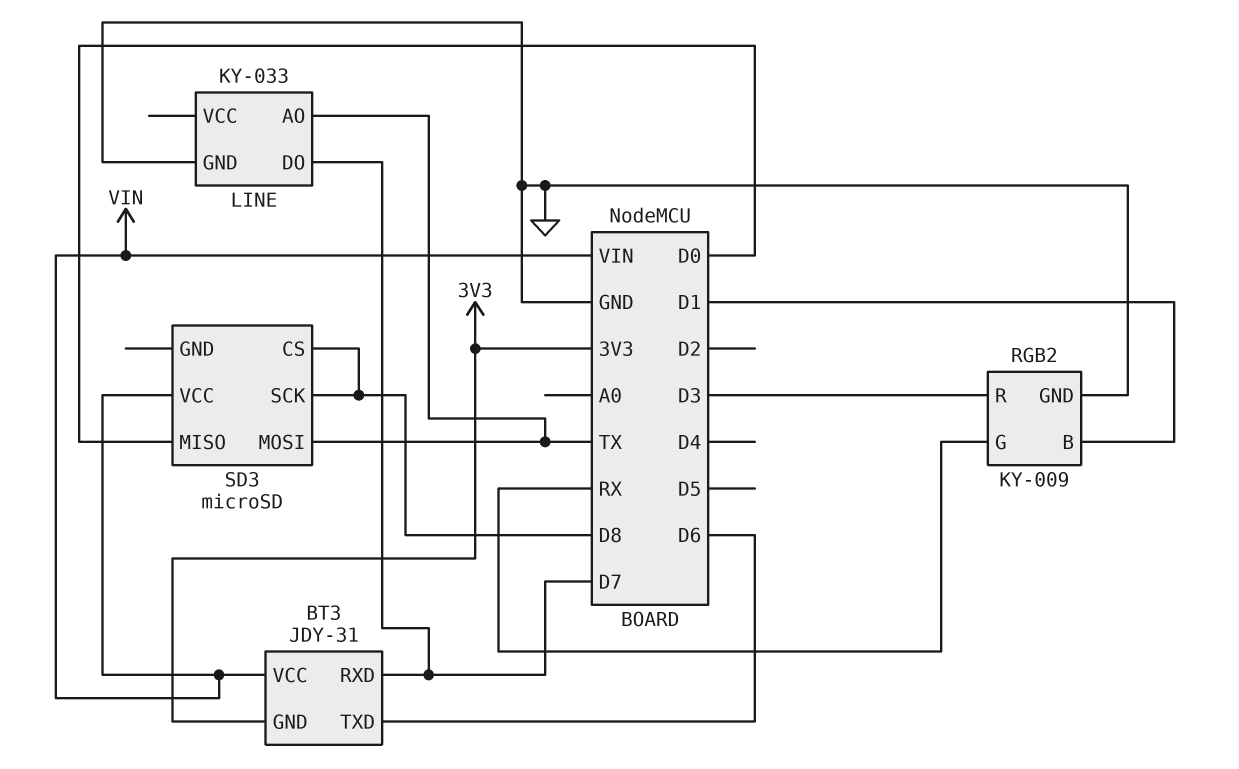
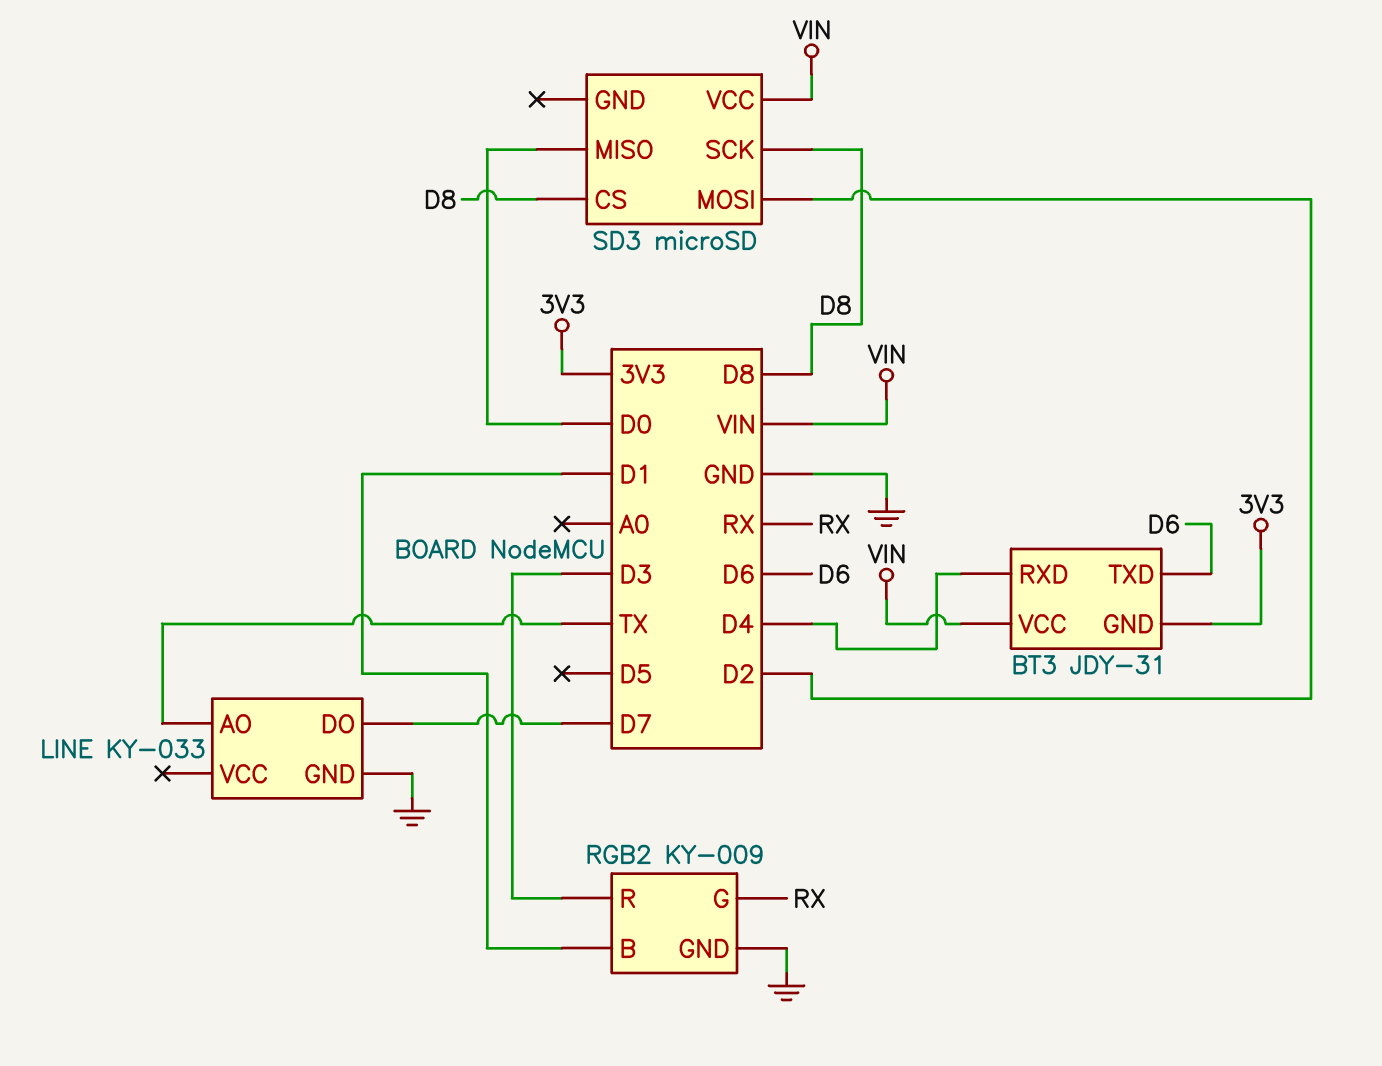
BT3 pin RXD: D7 -> D4
SD3 pin MOSI: TX -> D2

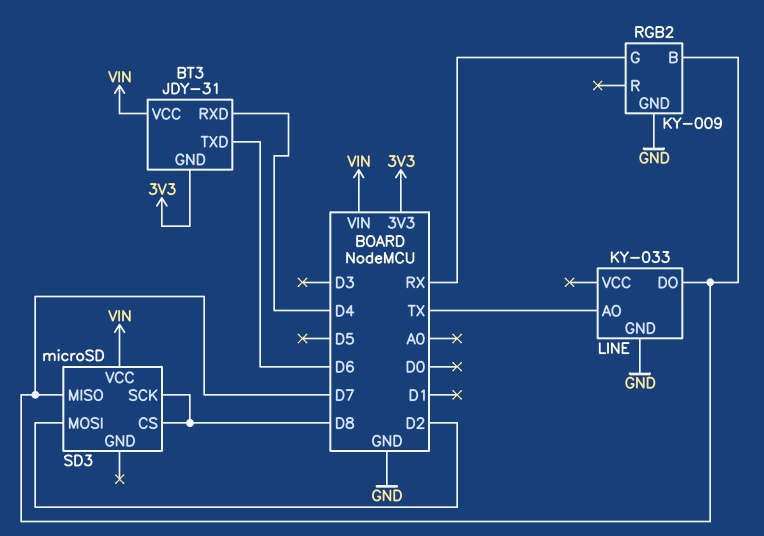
RGB2 pin B: D1 -> D7
RGB2 pin R: D3 -> none
SD3 pin MISO: D0 -> D7

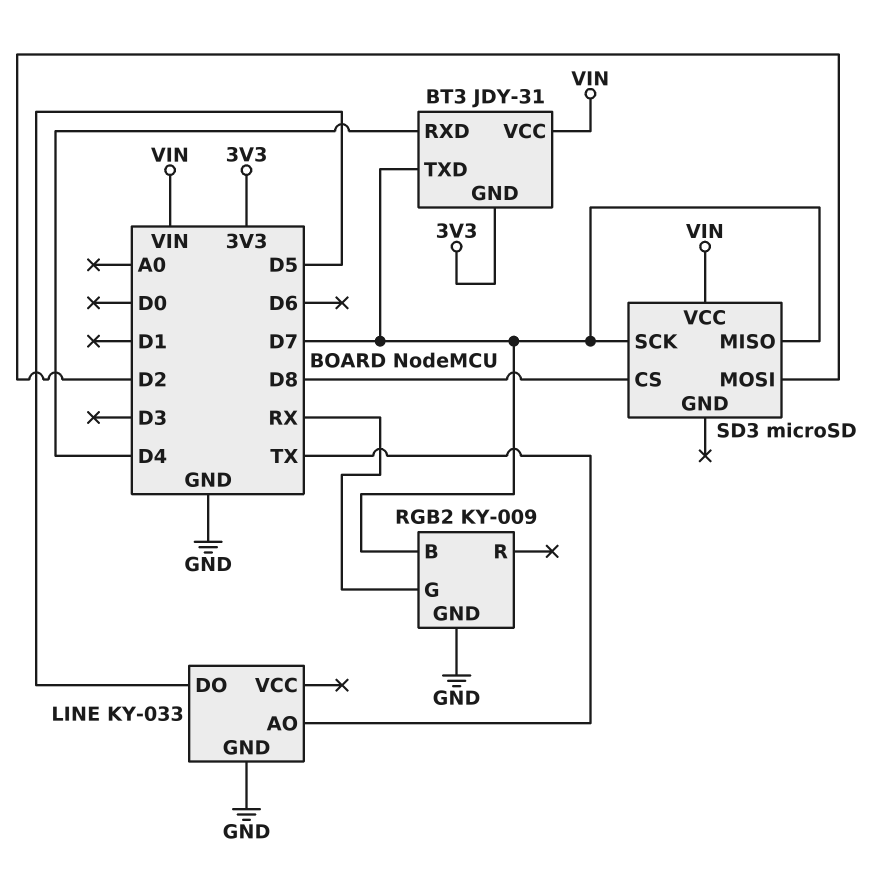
BT3 pin TXD: D6 -> D7
LINE pin DO: D7 -> D5
SD3 pin SCK: D8 -> D7

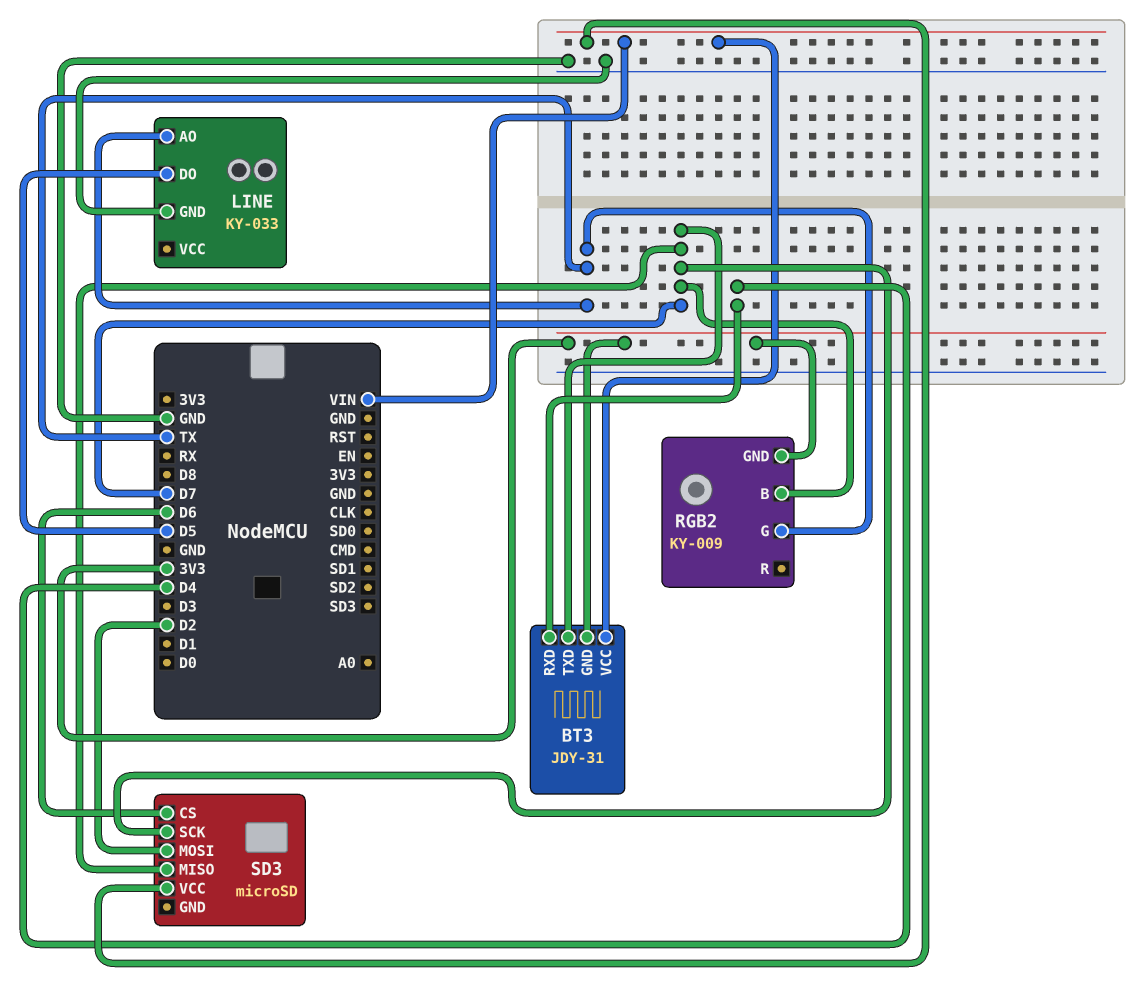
RGB2 pin G: RX -> TX
RGB2 pin GND: GND -> 3V3
SD3 pin CS: D8 -> D6

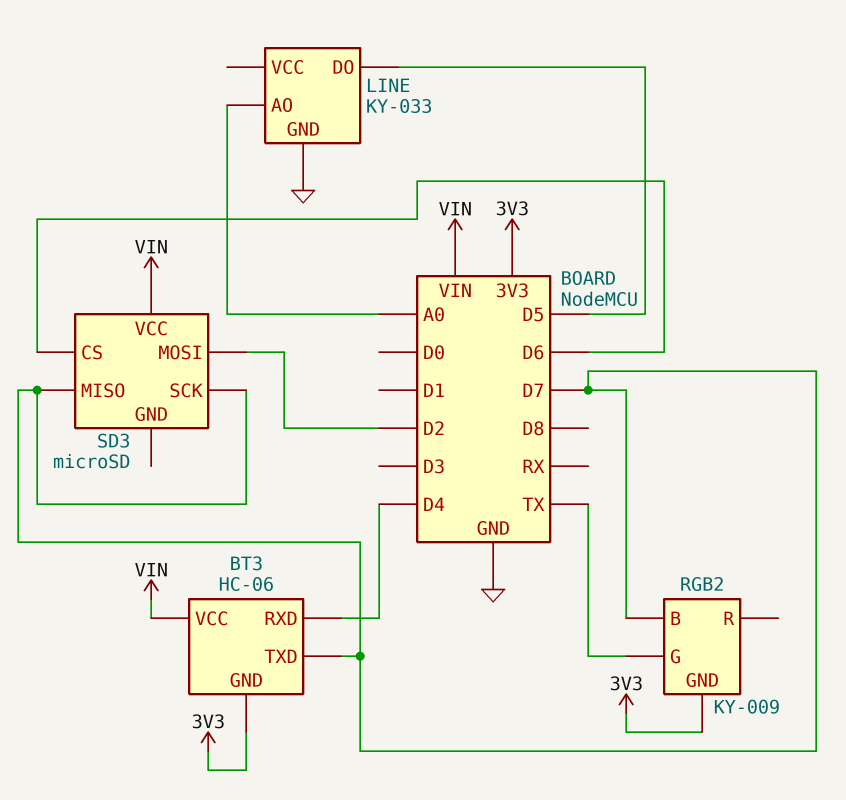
BT3: JDY-31 -> HC-06
LINE pin AO: TX -> A0

